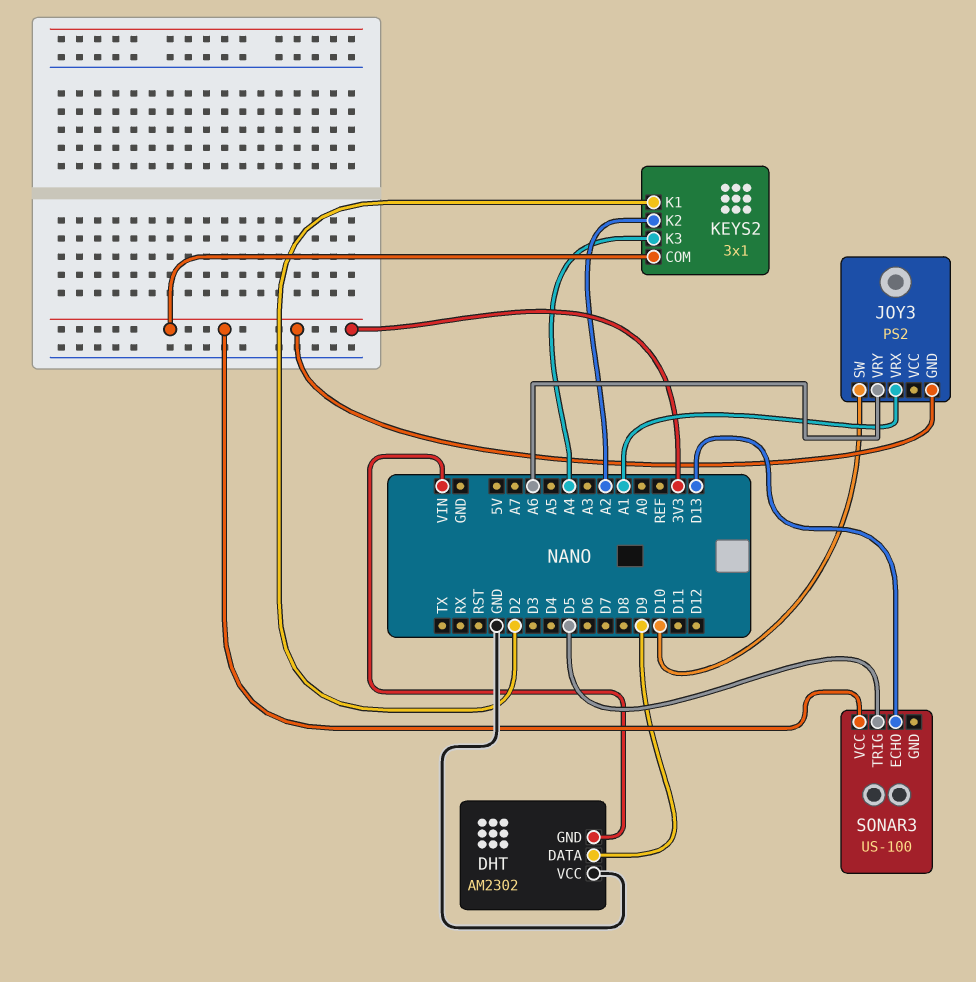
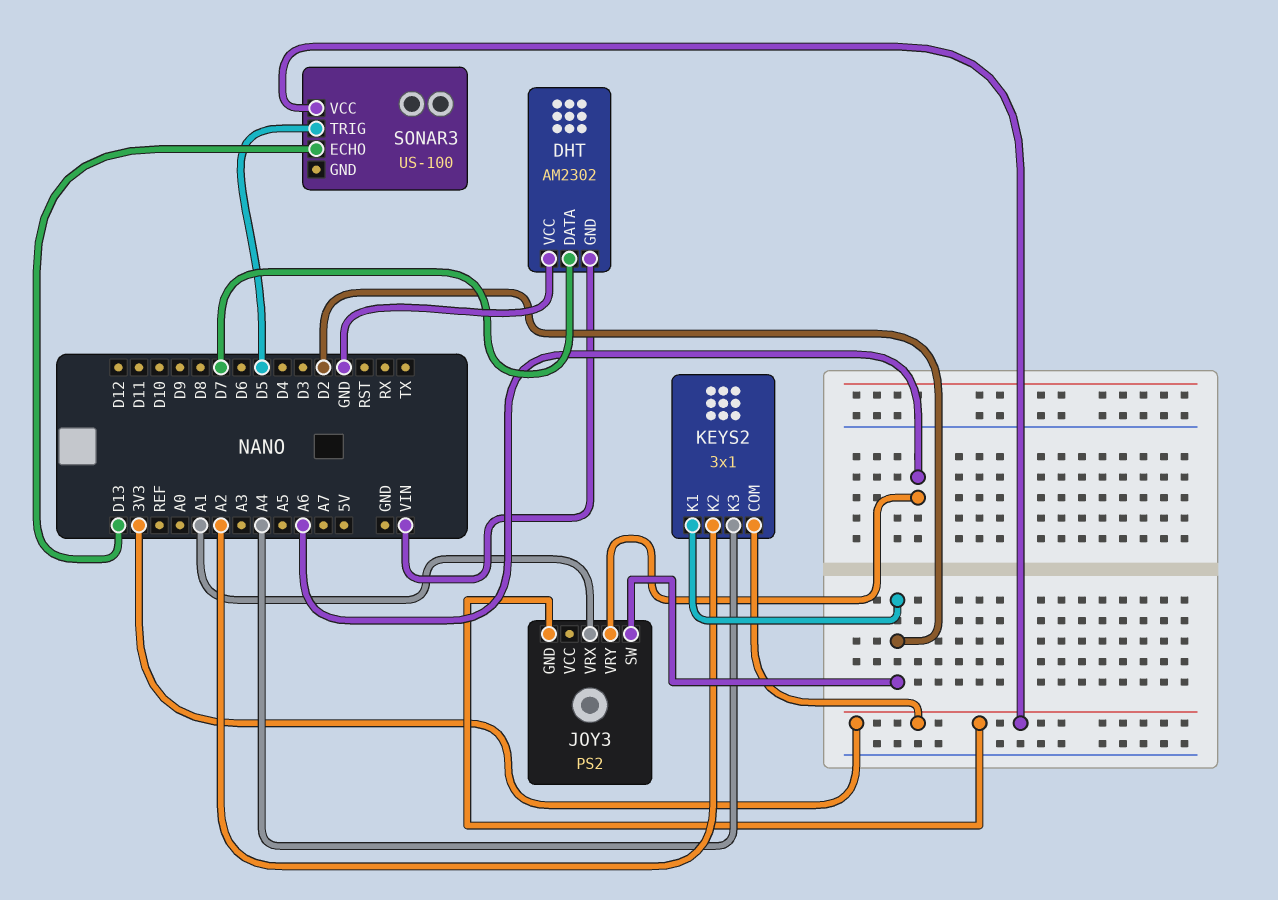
DHT pin DATA: D9 -> D7
JOY3 pin SW: D10 -> D2

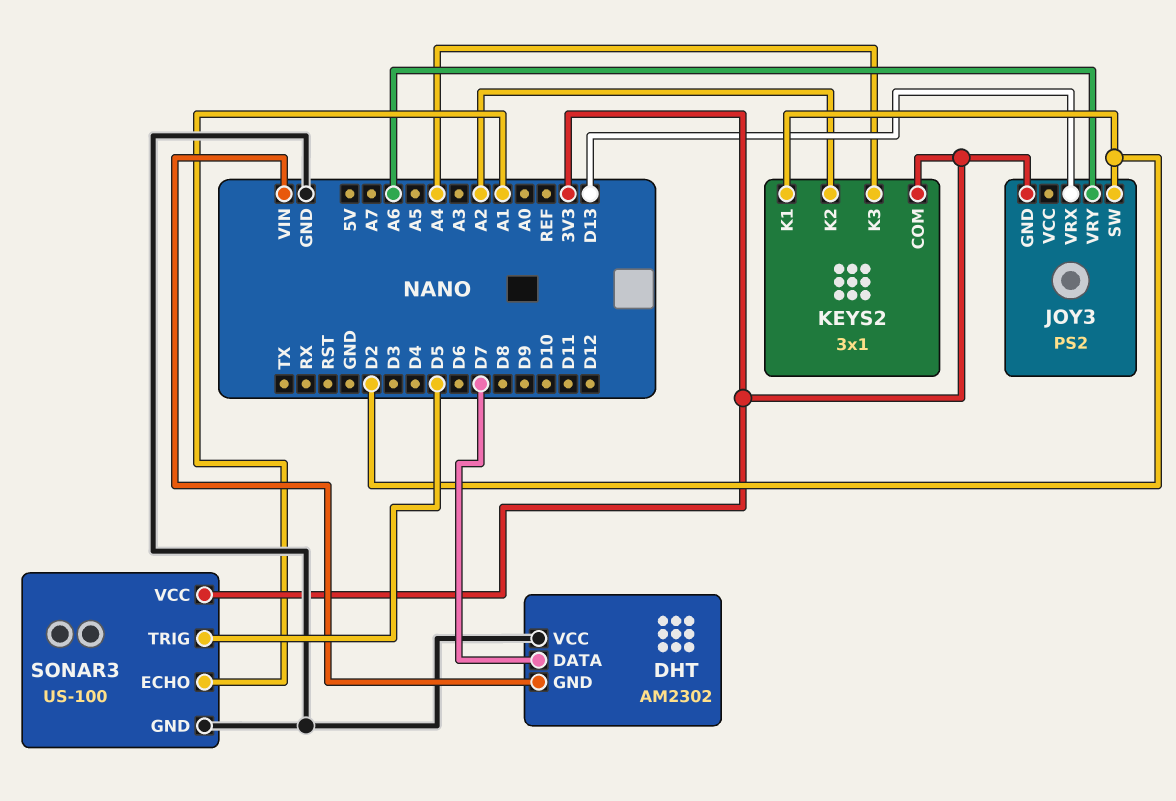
JOY3 pin VRX: A1 -> D13
SONAR3 pin ECHO: D13 -> A1
SONAR3 pin GND: none -> GND

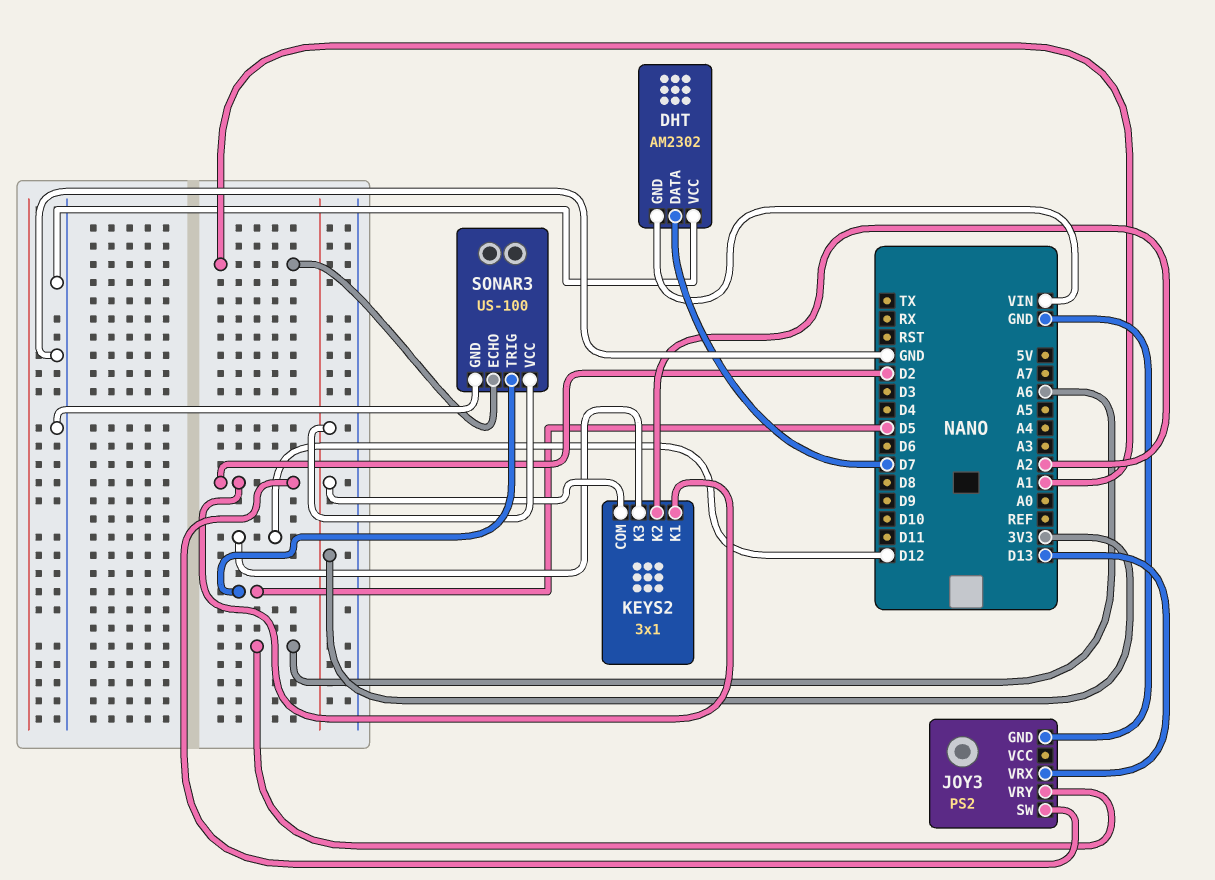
JOY3 pin GND: 3V3 -> GND
KEYS2 pin K3: A4 -> D12

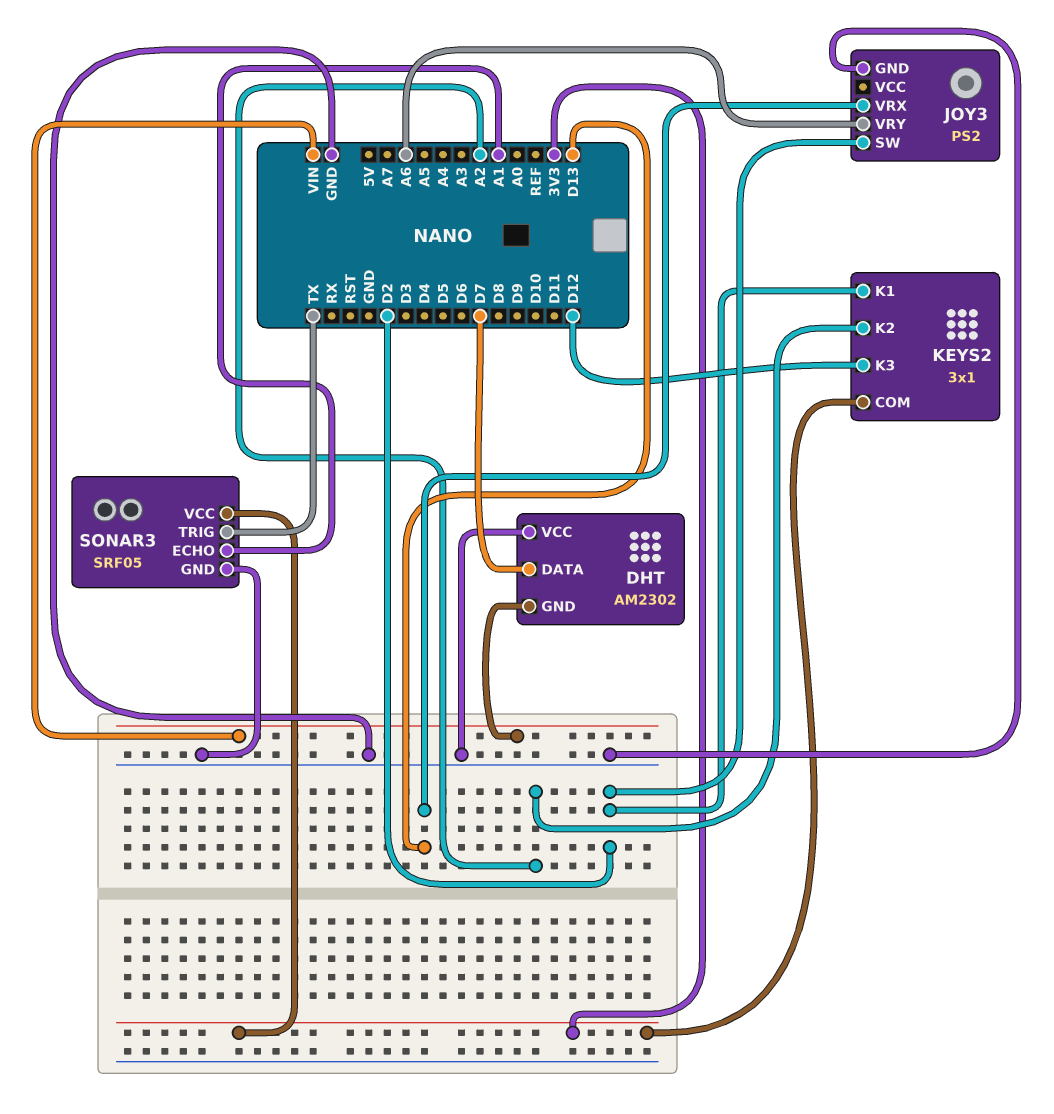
SONAR3: US-100 -> SRF05
SONAR3 pin TRIG: D5 -> TX

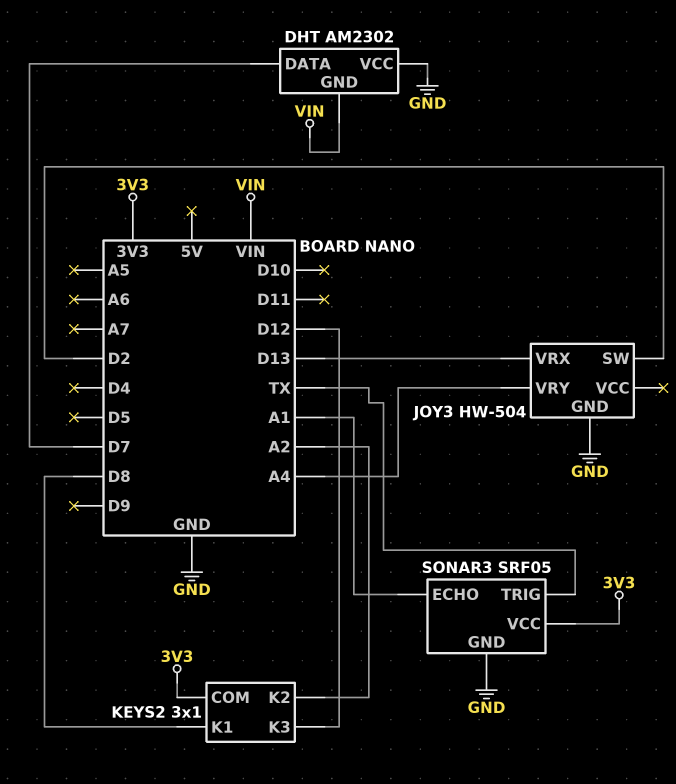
JOY3: PS2 -> HW-504
JOY3 pin VRY: A6 -> A4
KEYS2 pin K1: D2 -> D8

